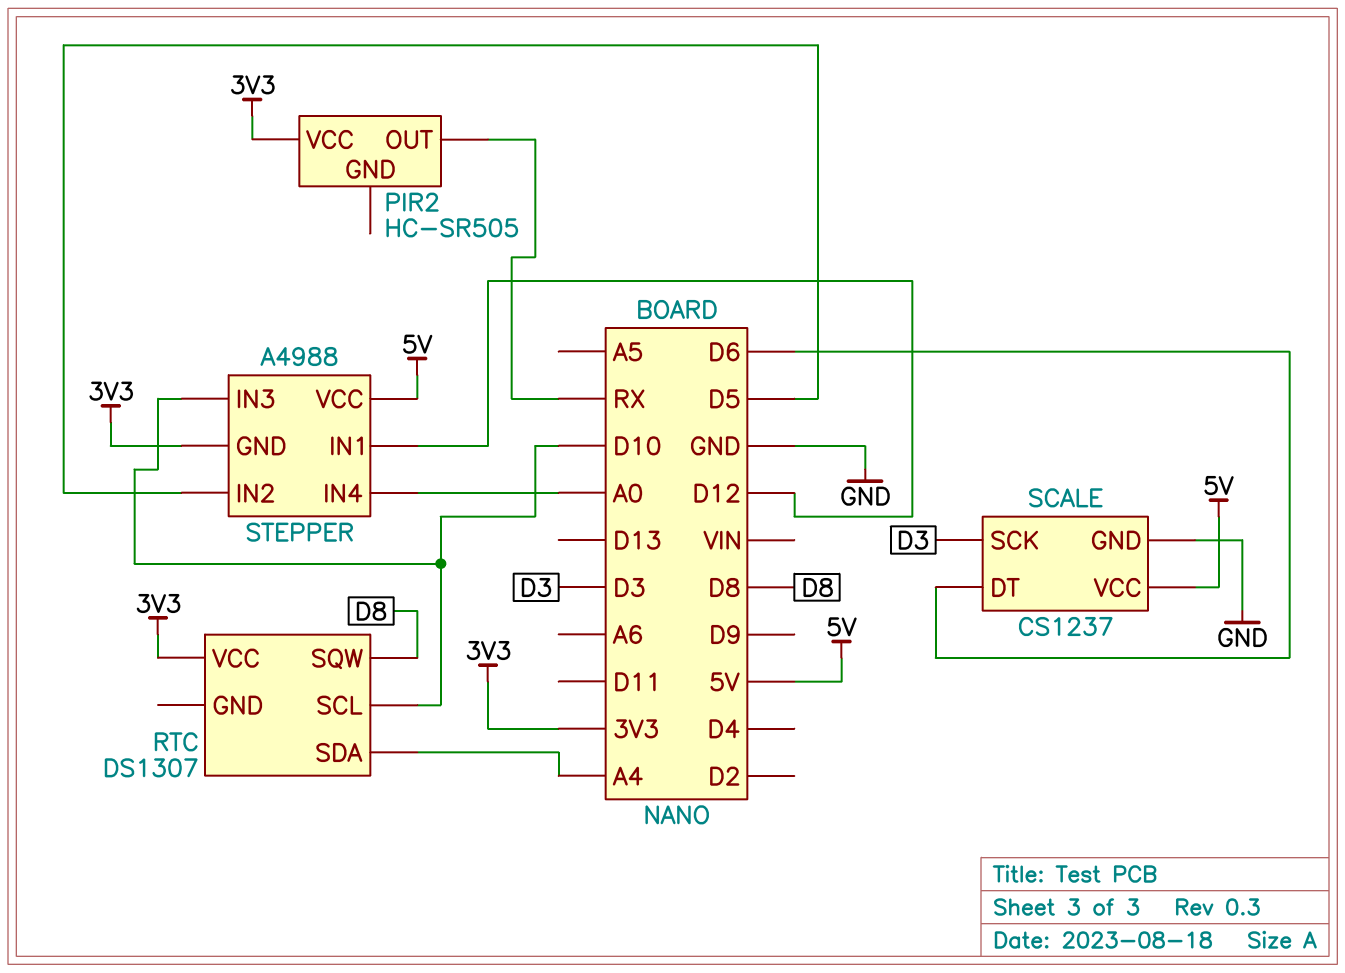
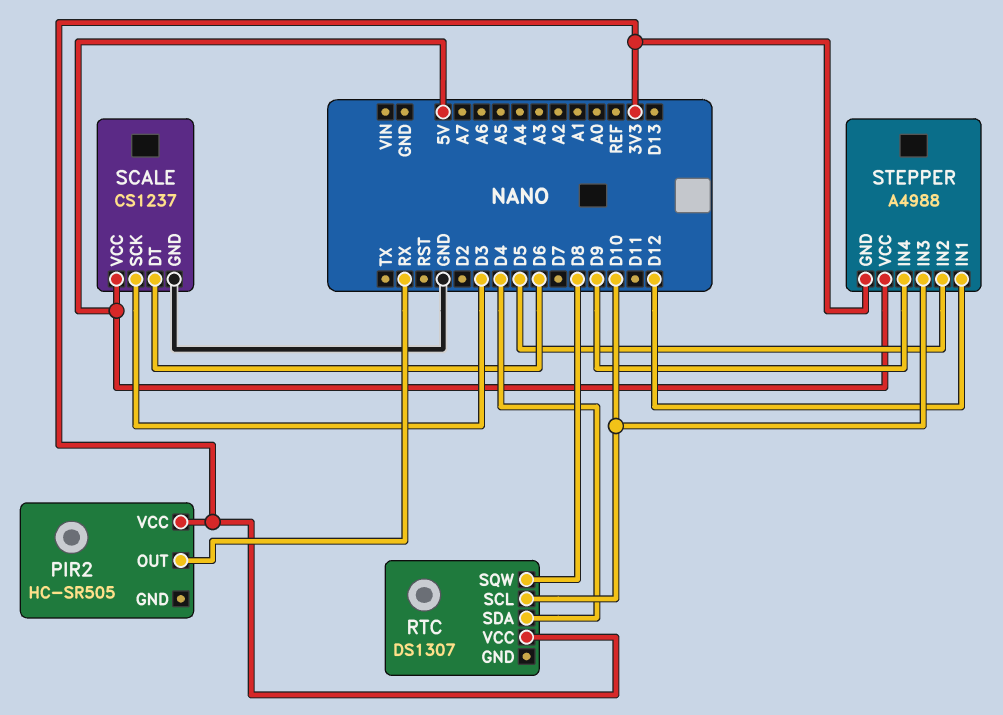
RTC pin SDA: A4 -> D4
STEPPER pin IN4: A0 -> D9

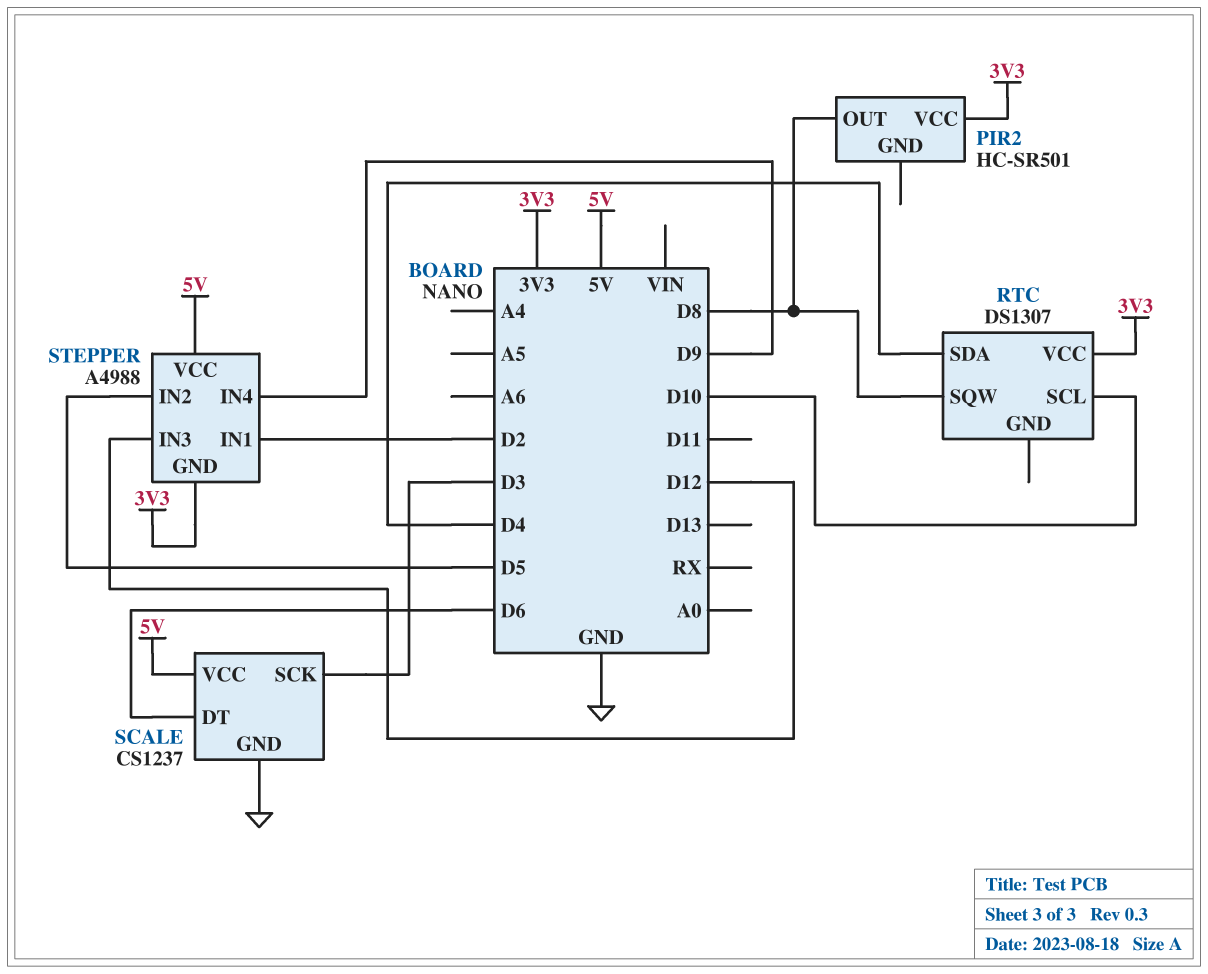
PIR2: HC-SR505 -> HC-SR501
PIR2 pin OUT: RX -> D8
STEPPER pin IN1: D12 -> D2
STEPPER pin IN3: D10 -> D12

